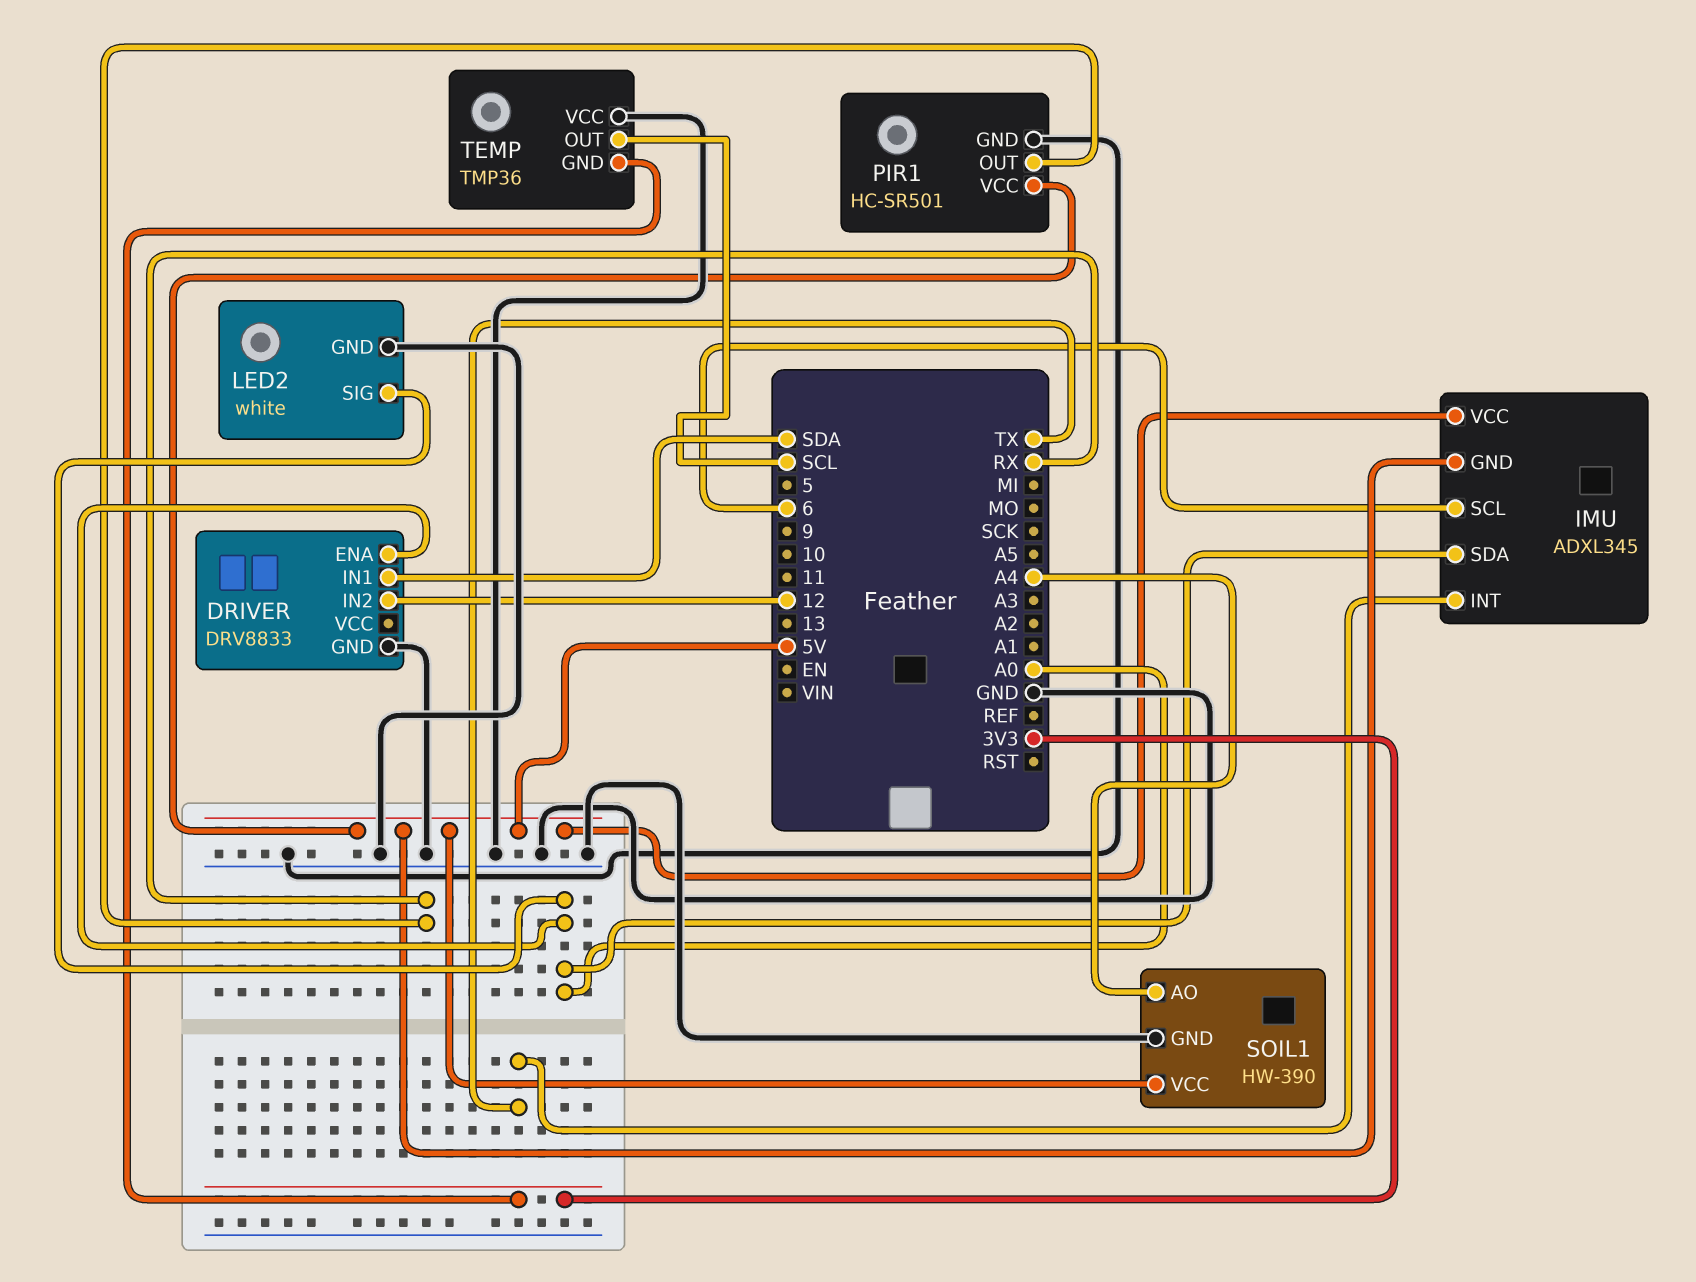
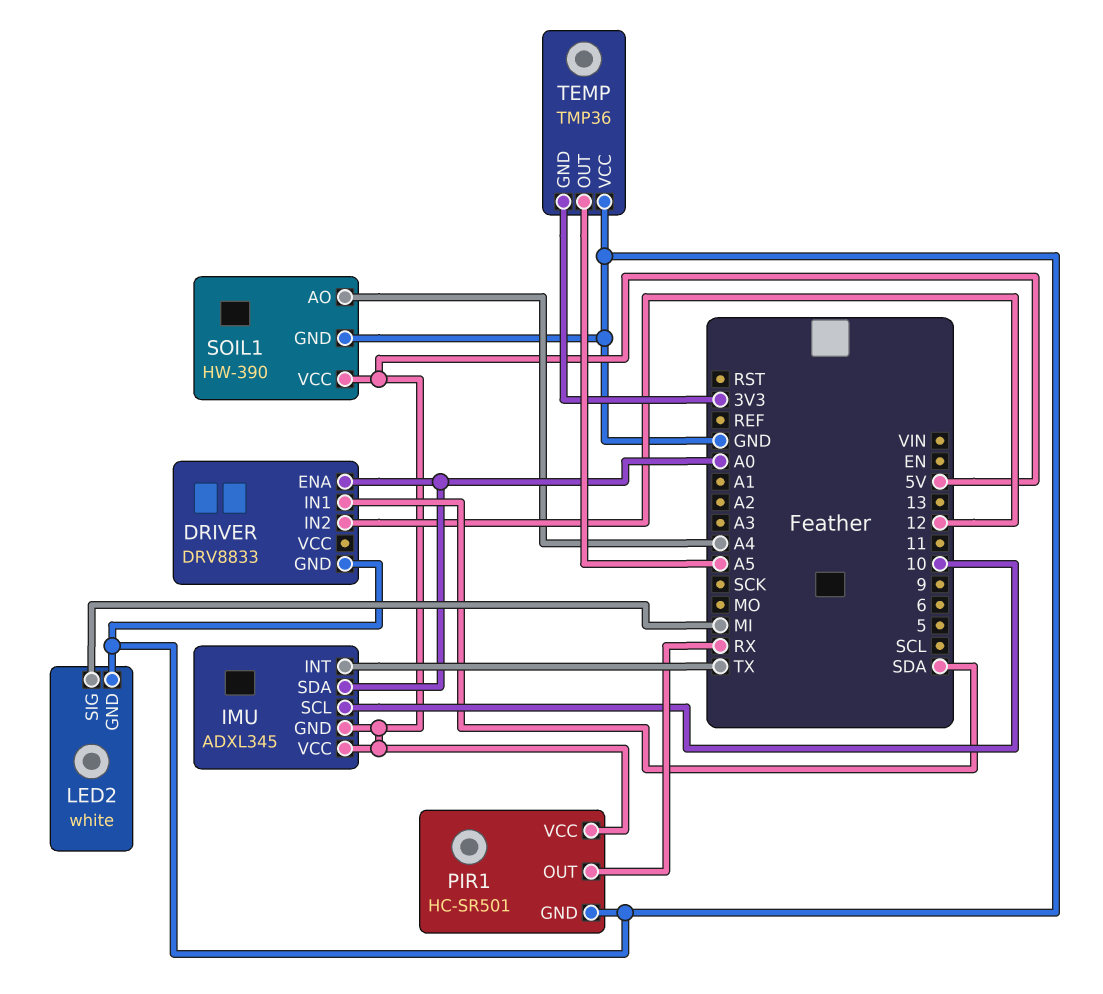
IMU pin SCL: 6 -> 10
LED2 pin SIG: A0 -> MI
TEMP pin OUT: SCL -> A5

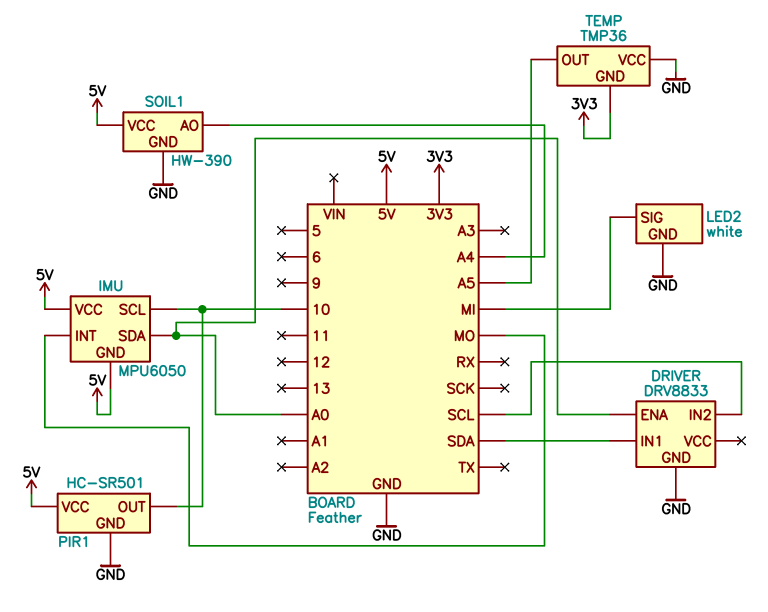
DRIVER pin IN2: 12 -> SCL
IMU: ADXL345 -> MPU6050
IMU pin INT: TX -> MO
PIR1 pin OUT: RX -> 10

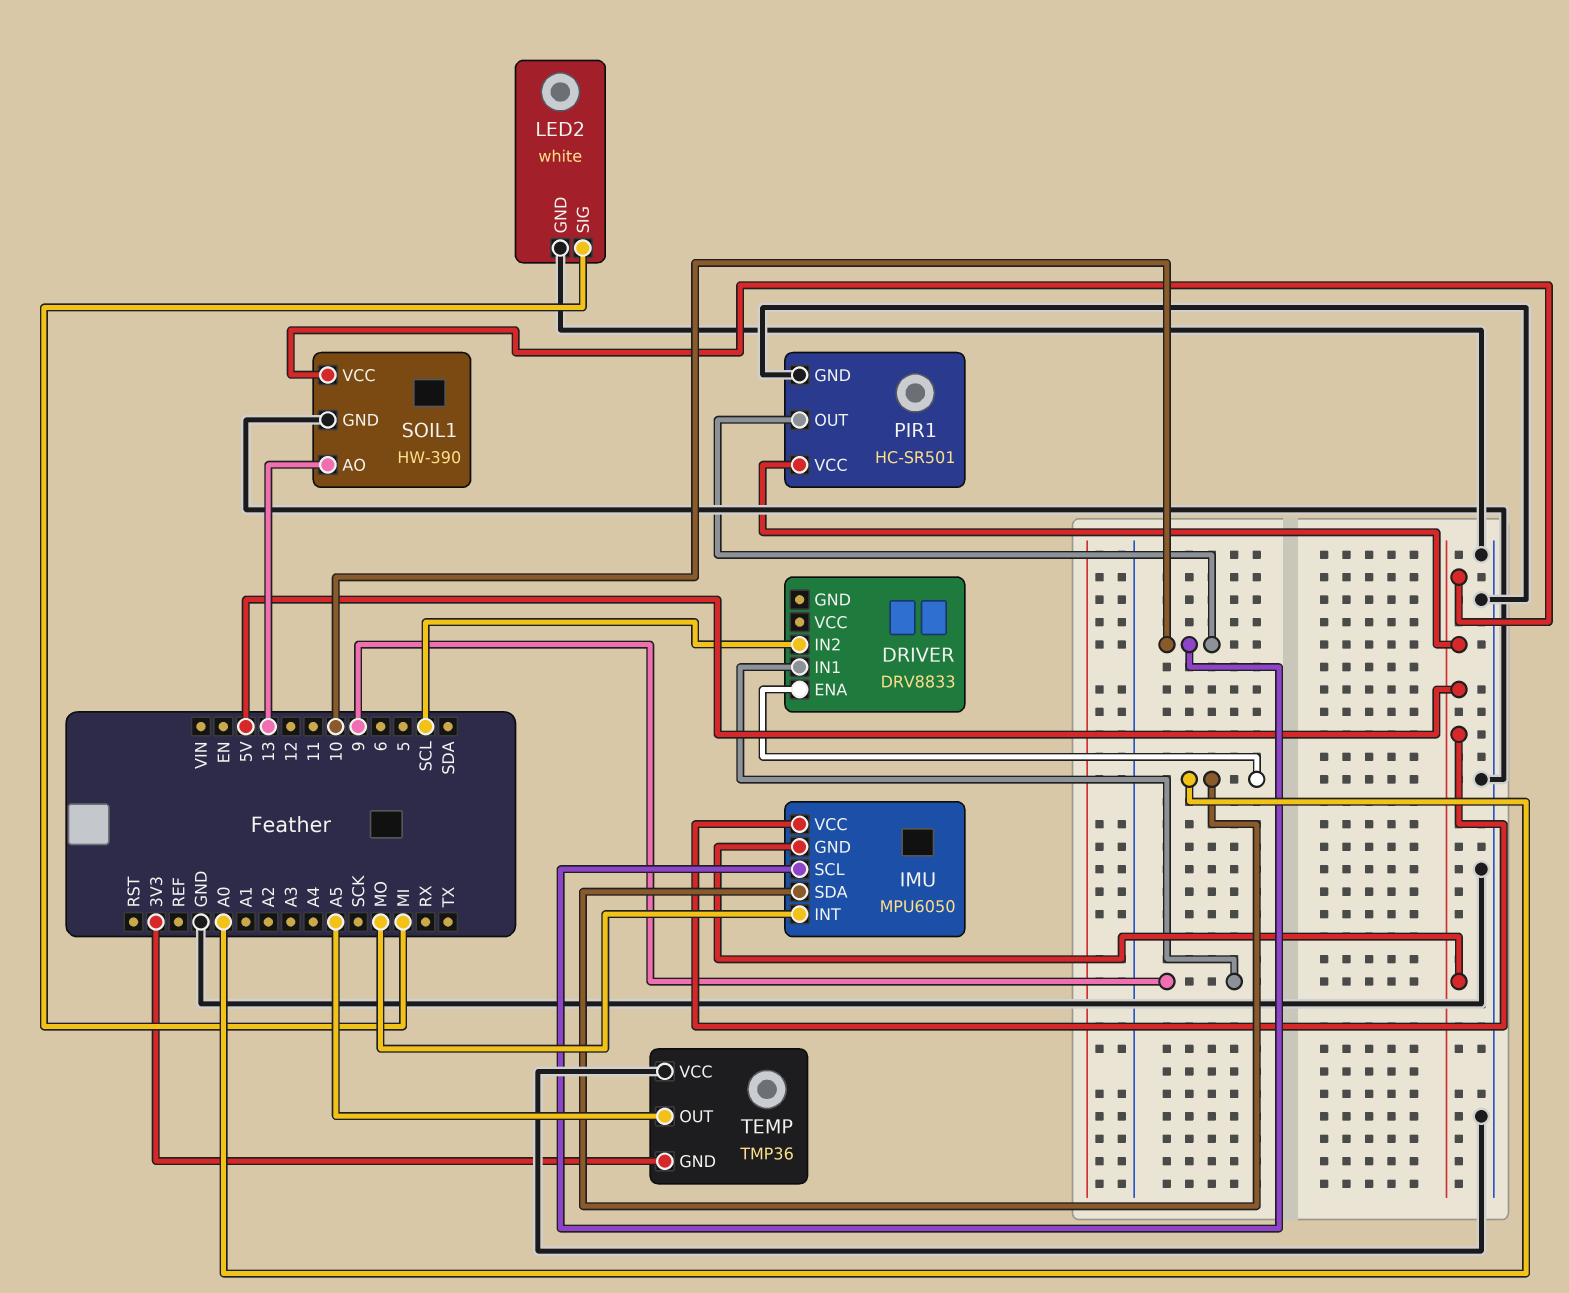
DRIVER pin GND: GND -> none
DRIVER pin IN1: SDA -> 9
SOIL1 pin AO: A4 -> 13

